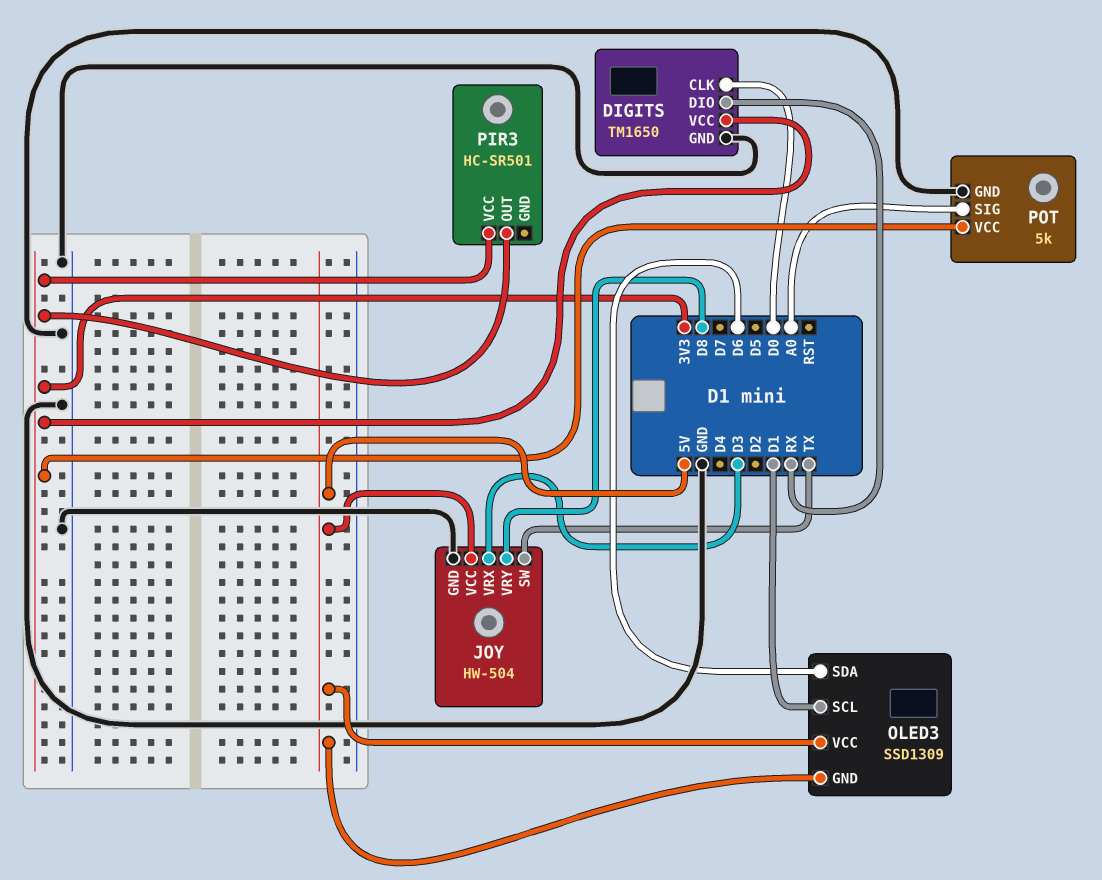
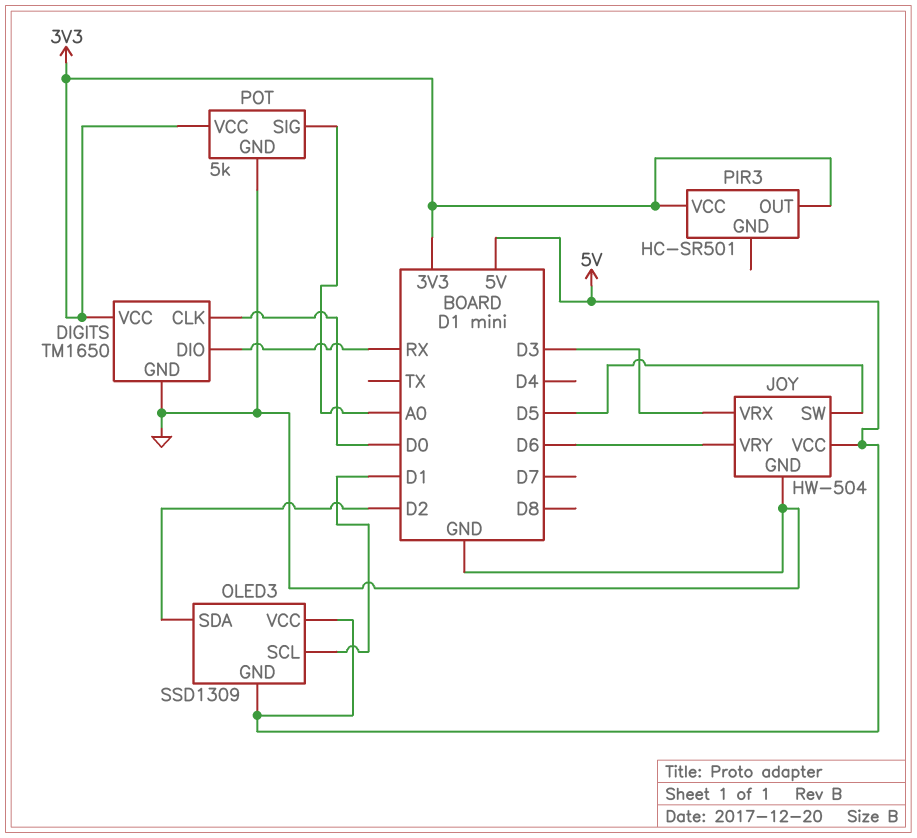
JOY pin SW: TX -> D5
JOY pin VRY: D8 -> D6
OLED3 pin SDA: D6 -> D2

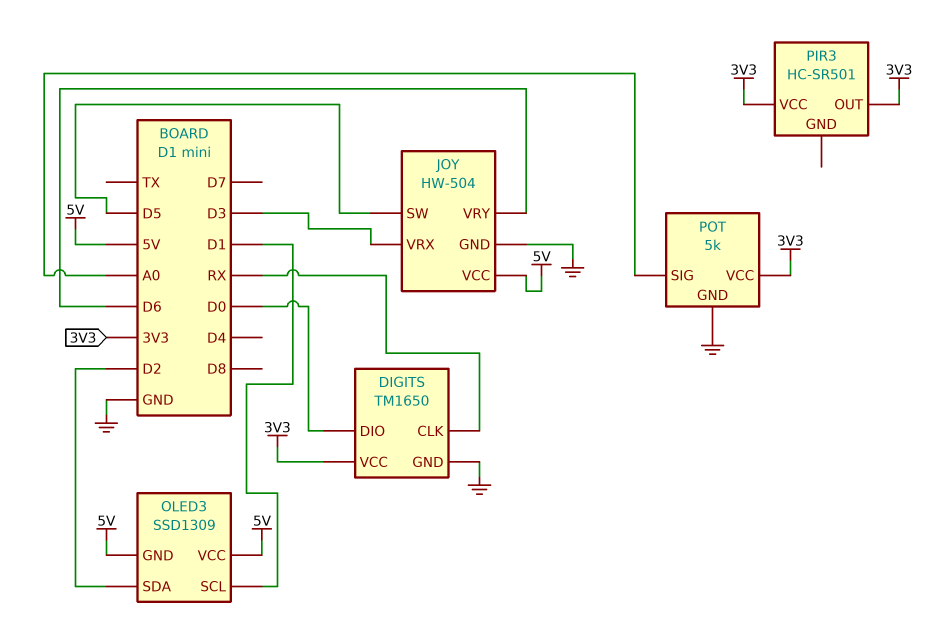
DIGITS pin CLK: D0 -> RX
DIGITS pin DIO: RX -> D0

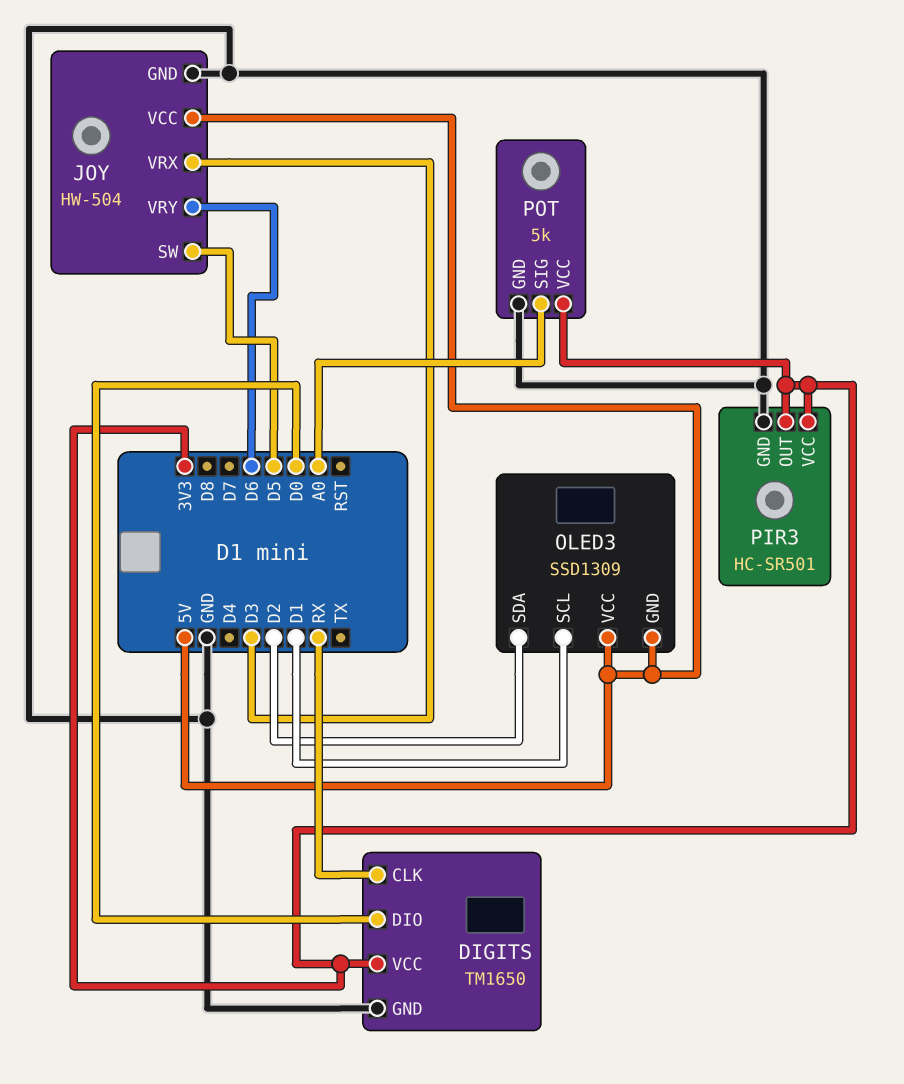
PIR3 pin GND: none -> GND

